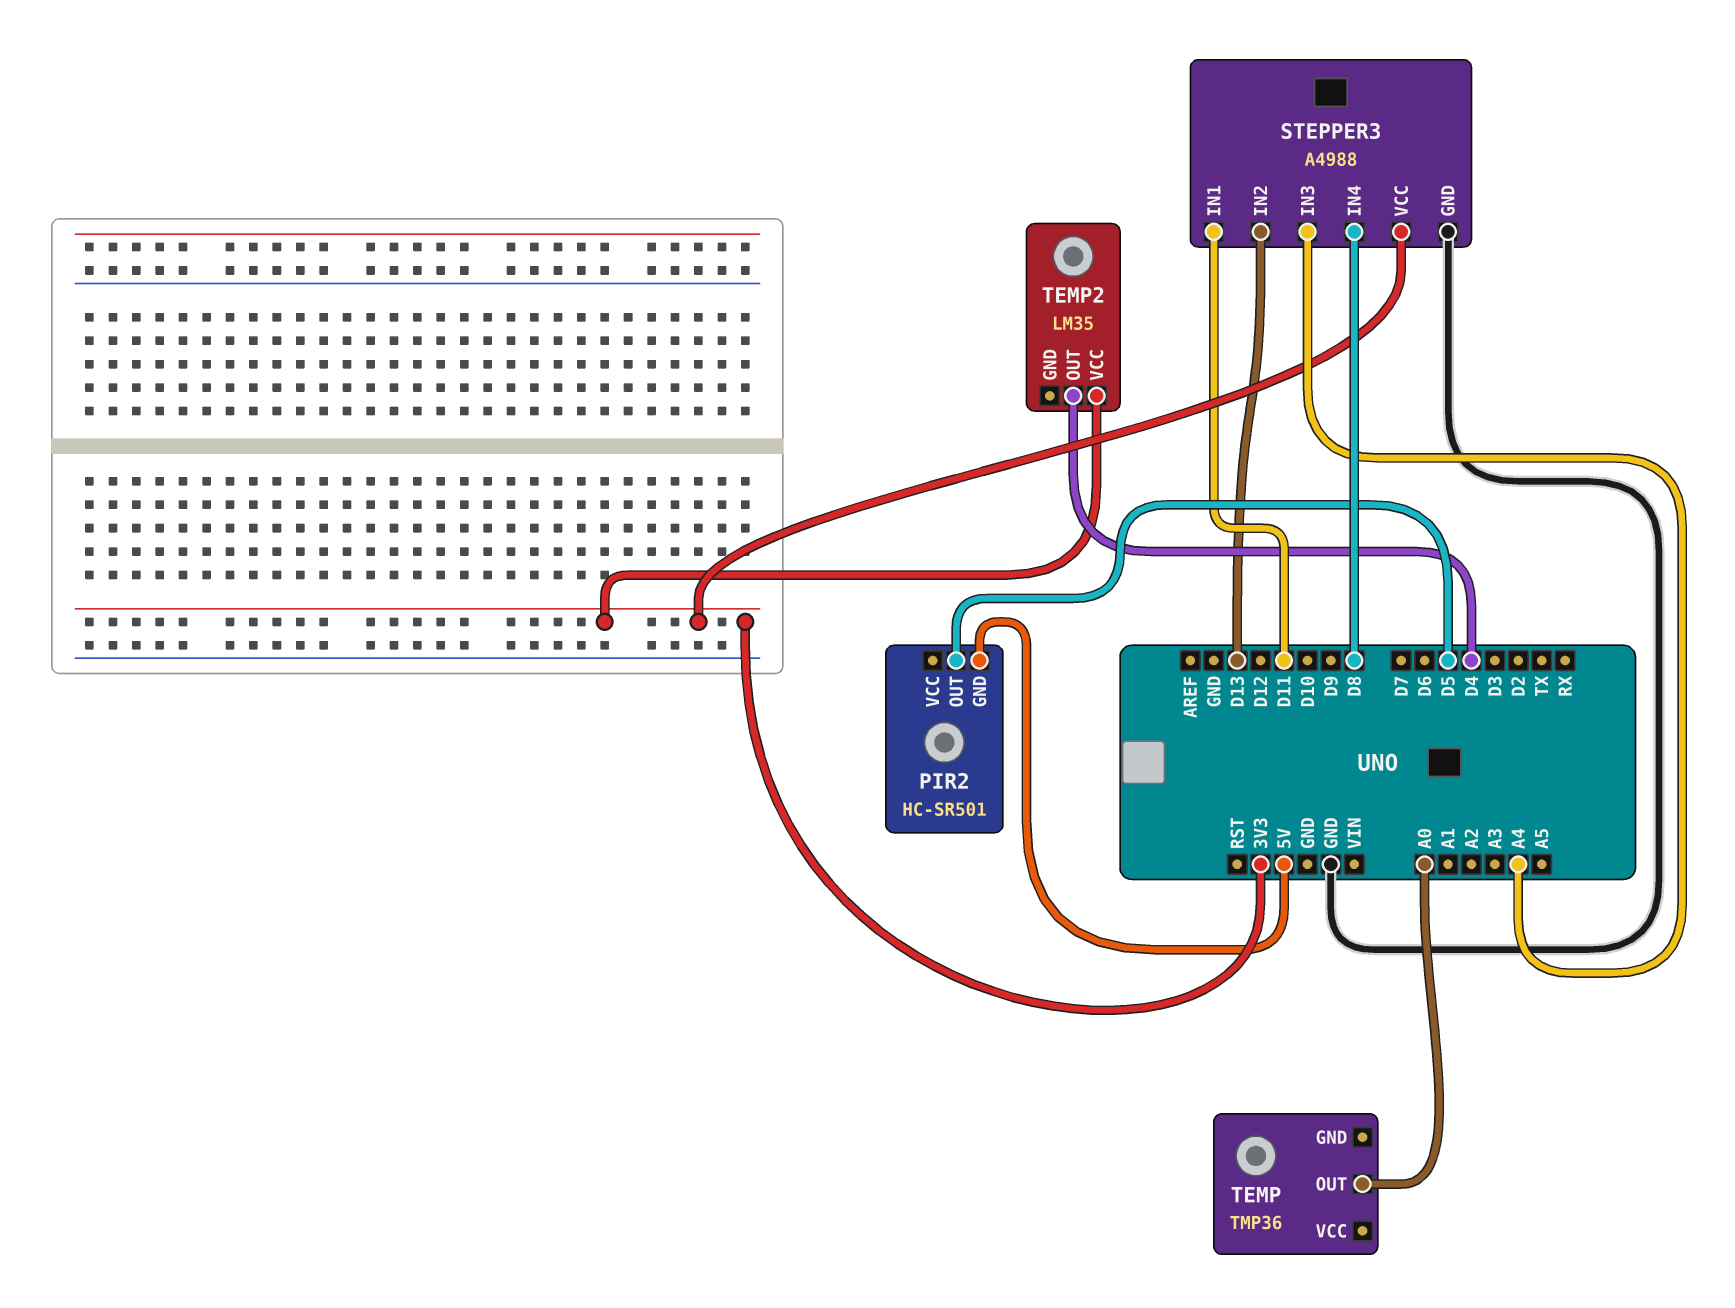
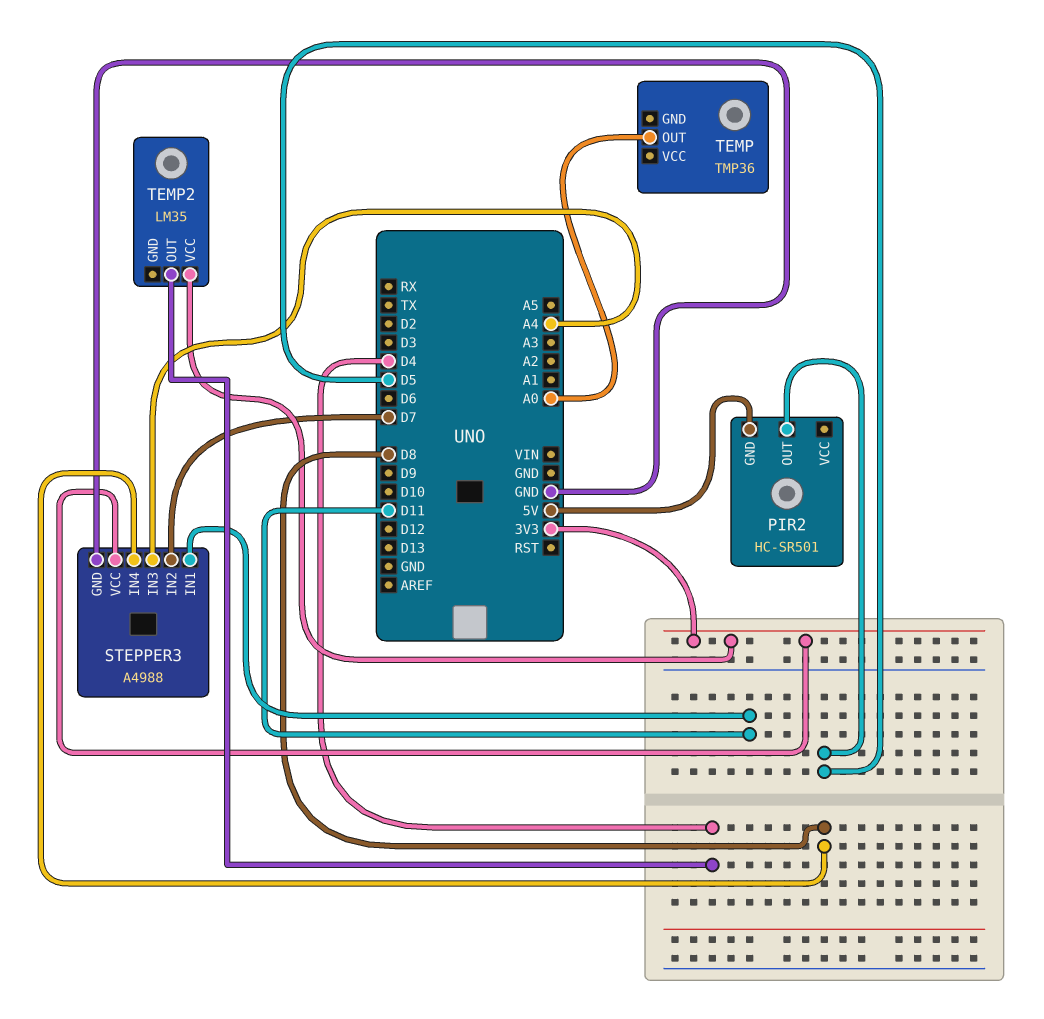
STEPPER3 pin IN2: D13 -> D7

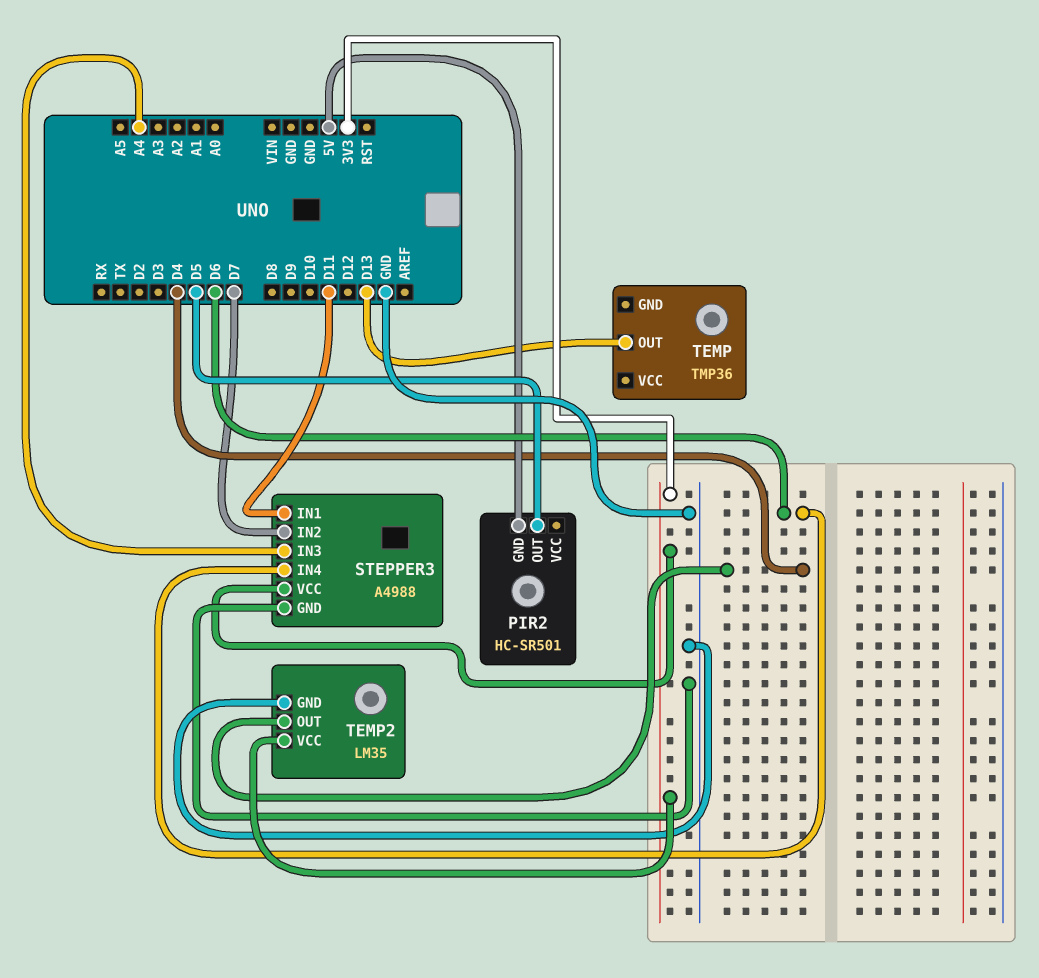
STEPPER3 pin IN4: D8 -> D6
TEMP pin OUT: A0 -> D13
TEMP2 pin GND: none -> GND

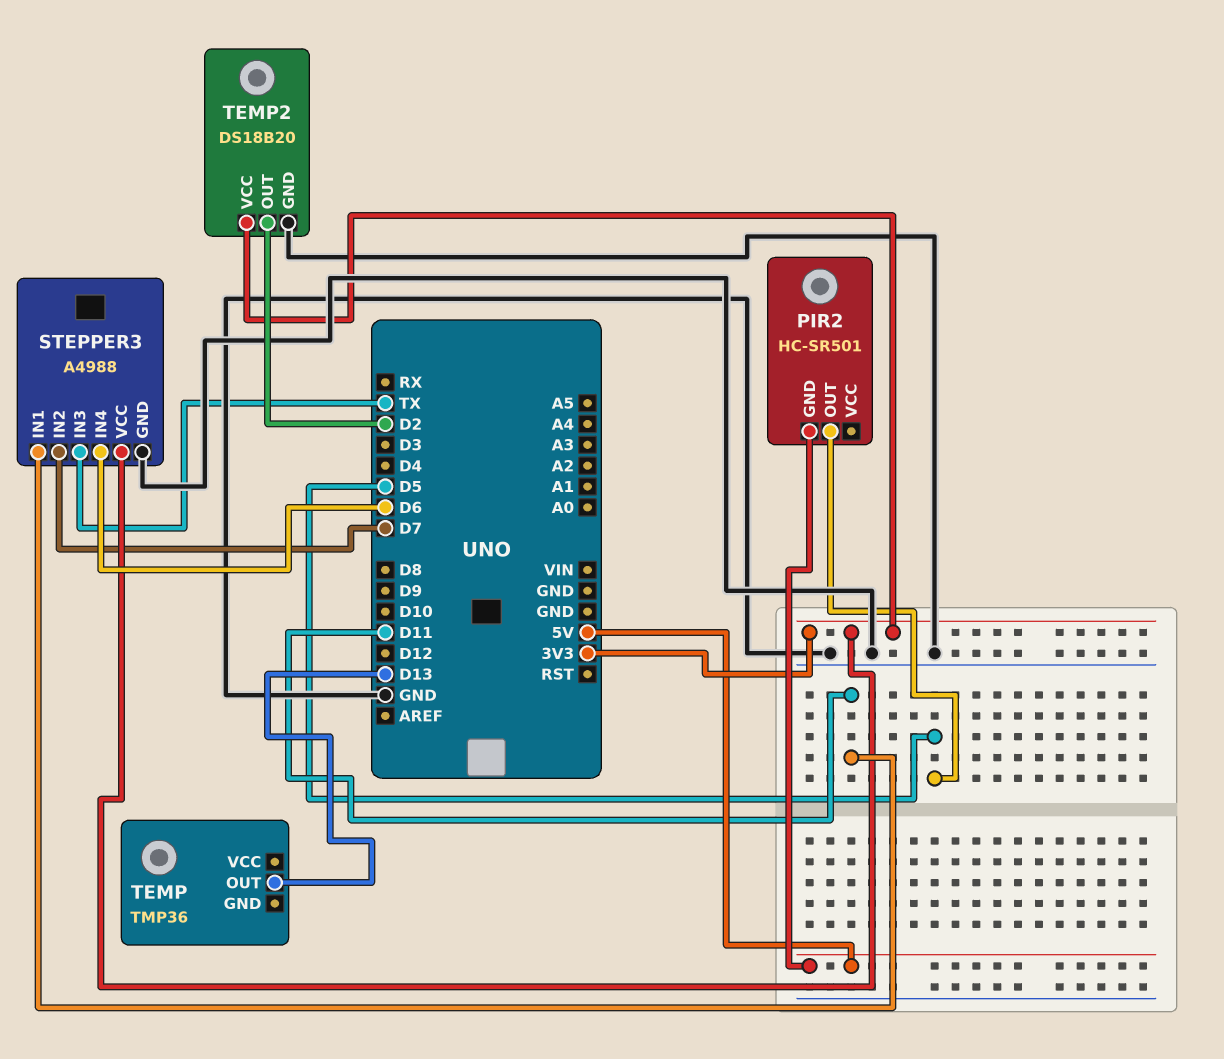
STEPPER3 pin IN3: A4 -> TX
TEMP2: LM35 -> DS18B20
TEMP2 pin OUT: D4 -> D2

